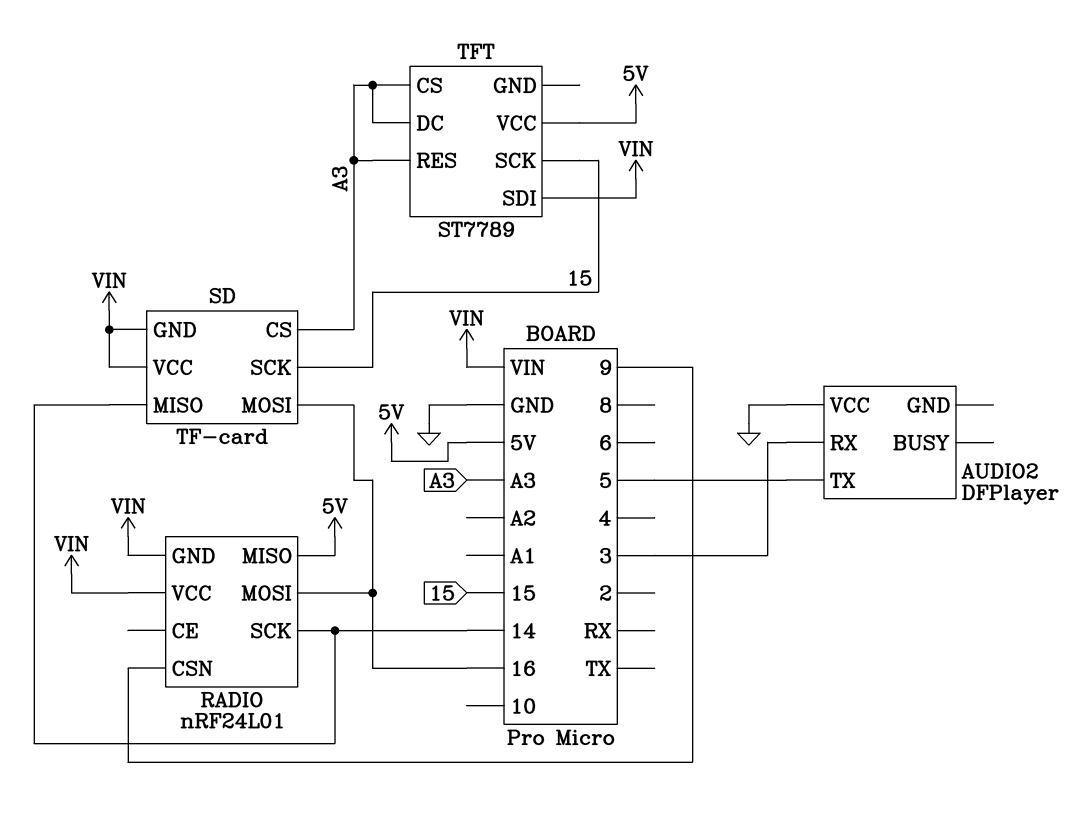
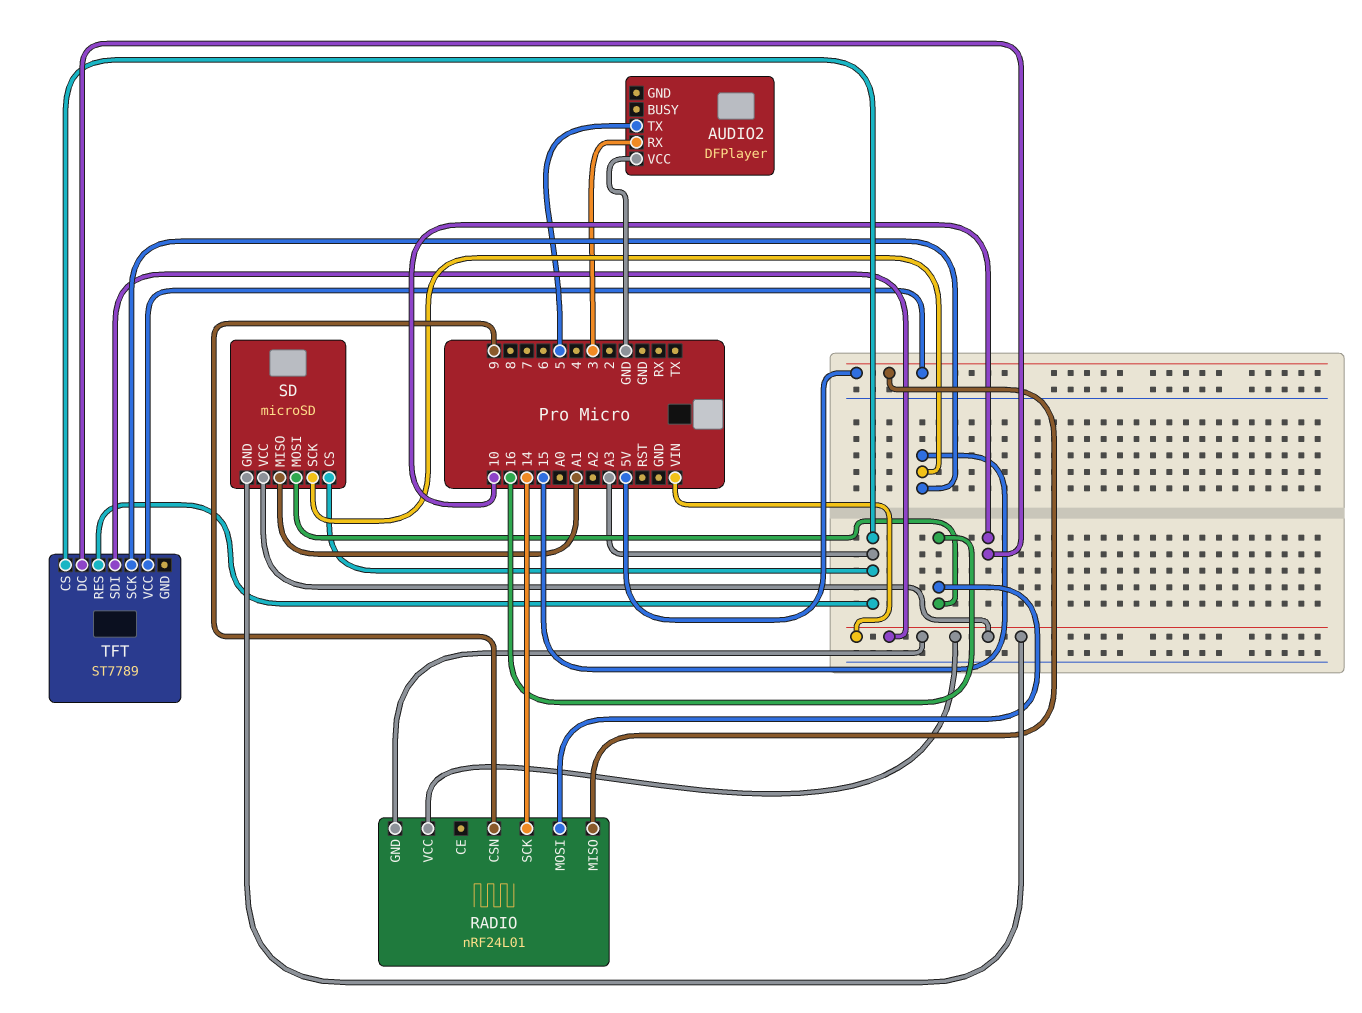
SD: TF-card -> microSD
SD pin MISO: 14 -> A1
TFT pin DC: A3 -> 10

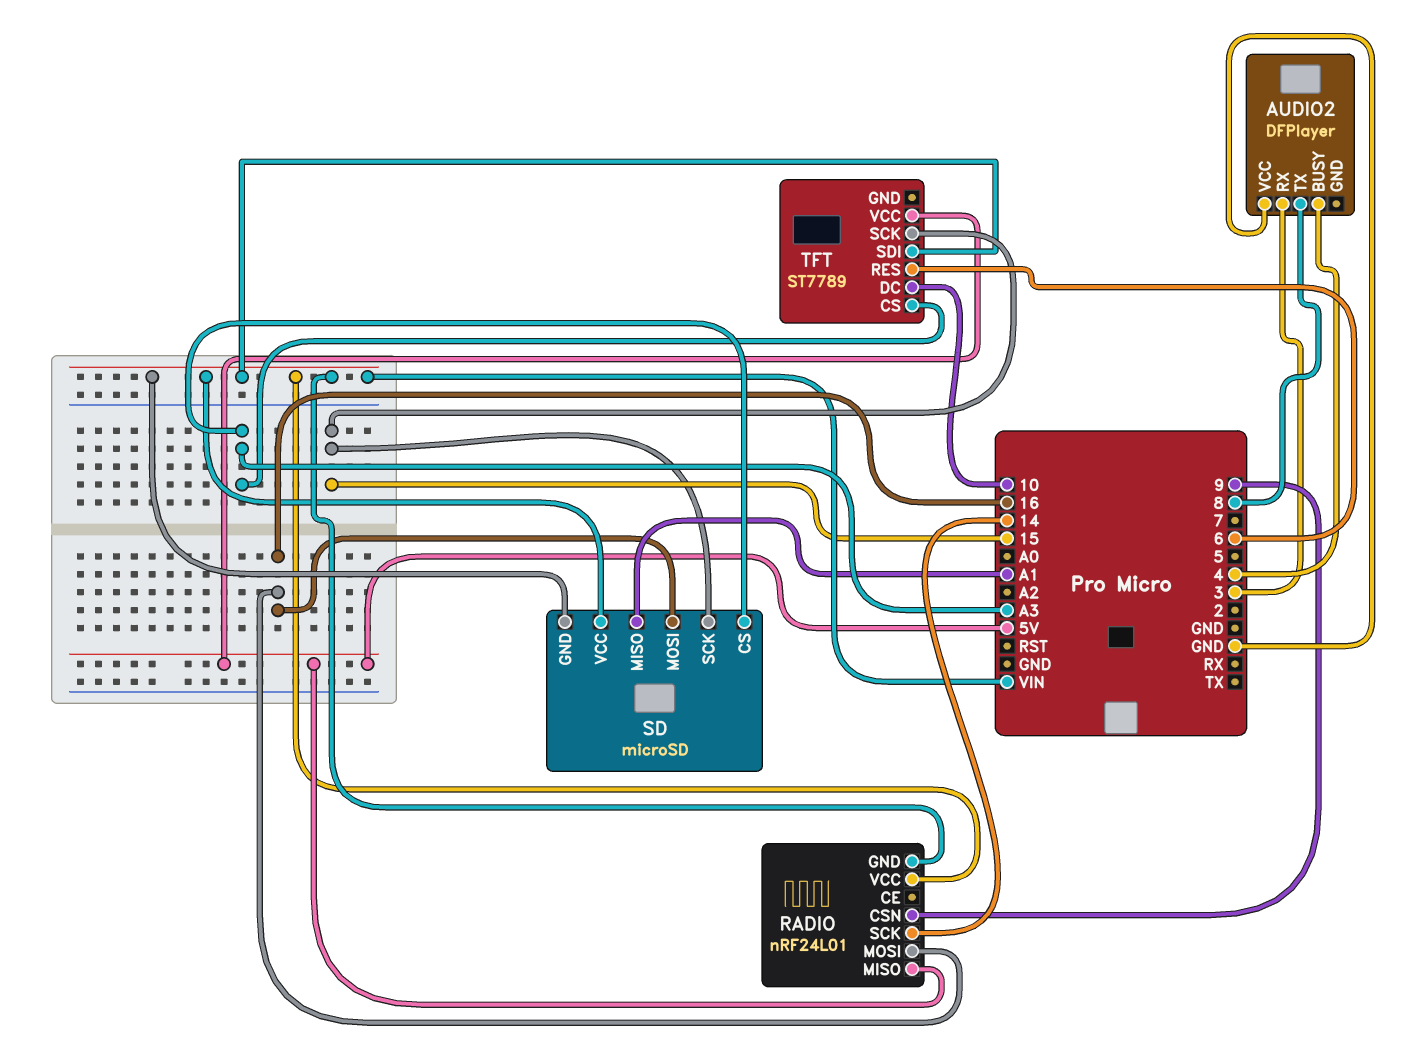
AUDIO2 pin BUSY: none -> 4
AUDIO2 pin TX: 5 -> 8
TFT pin RES: A3 -> 6

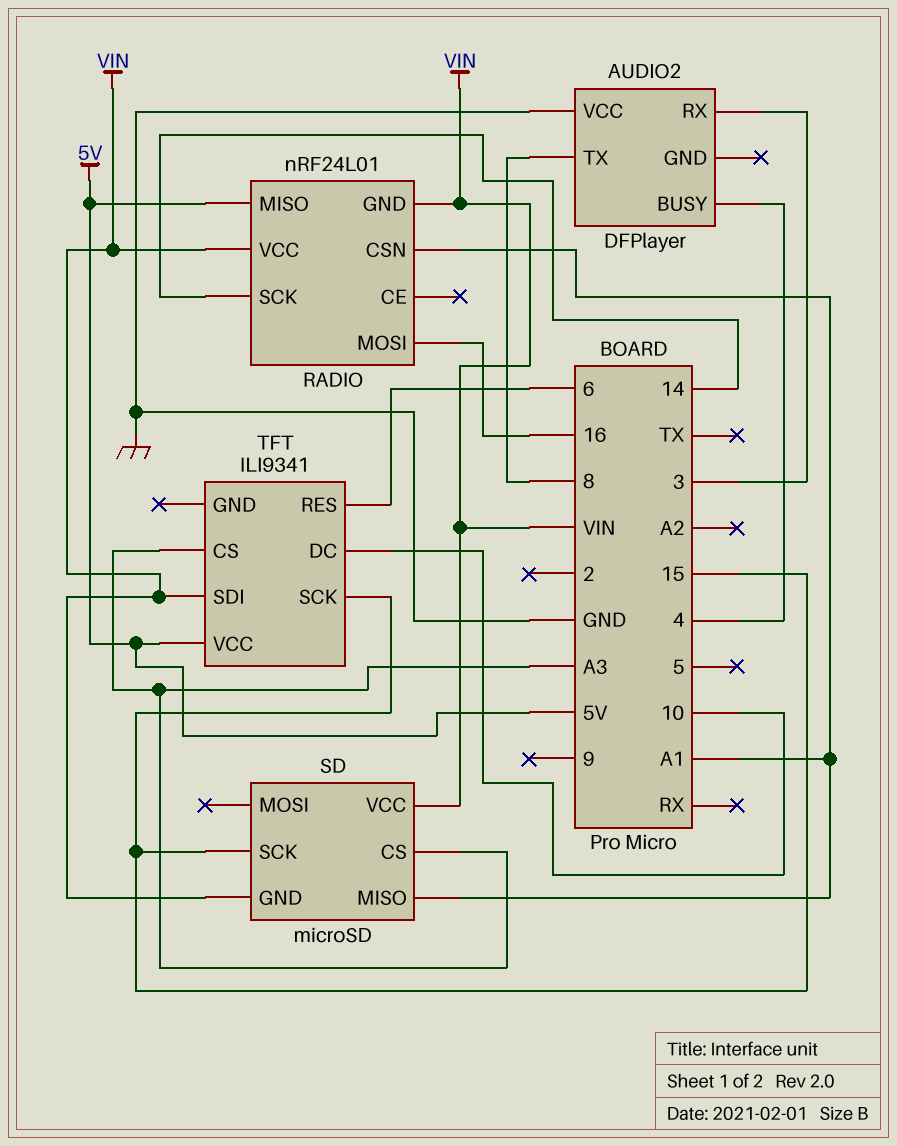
RADIO pin CSN: 9 -> A1
SD pin MOSI: 16 -> none
TFT: ST7789 -> ILI9341

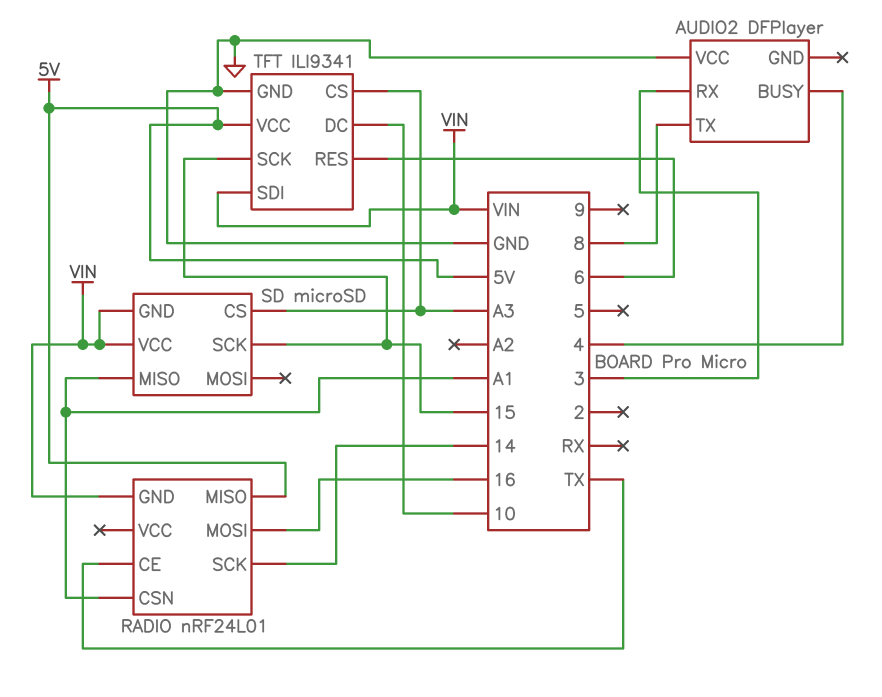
RADIO pin CE: none -> TX
RADIO pin VCC: VIN -> none
TFT pin GND: none -> GND

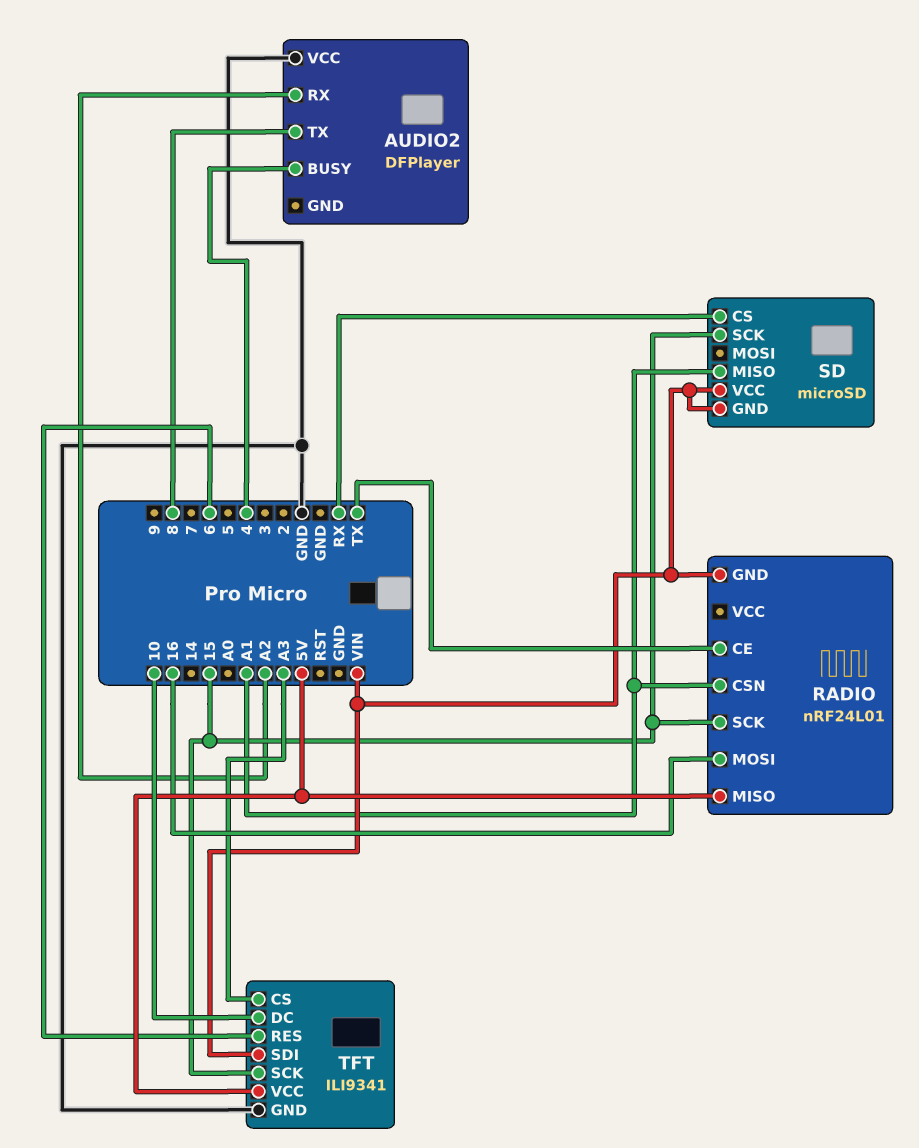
AUDIO2 pin RX: 3 -> A2
RADIO pin SCK: 14 -> 15
SD pin CS: A3 -> RX

